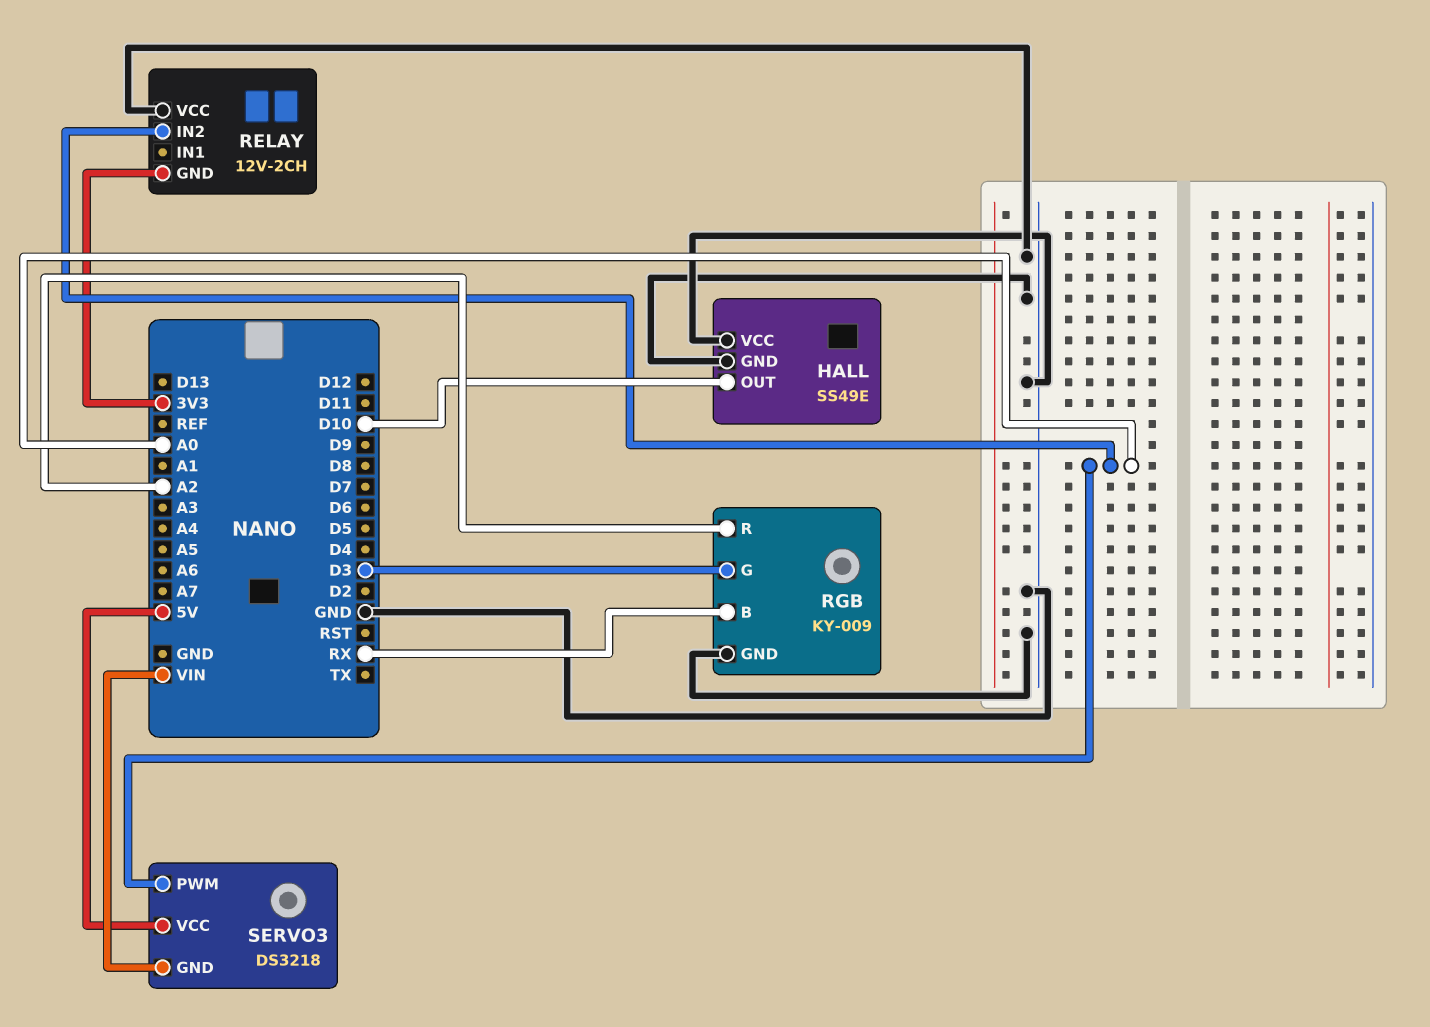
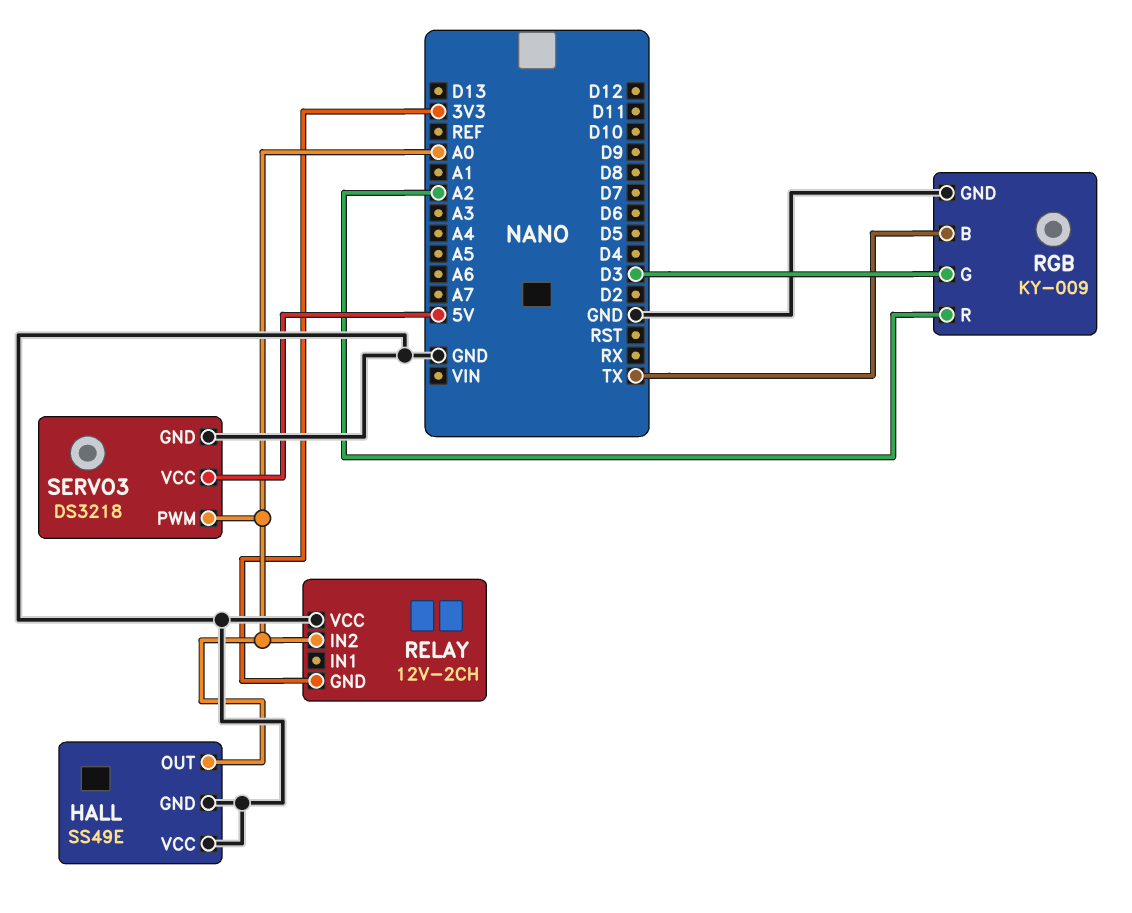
HALL pin OUT: D10 -> A0
RGB pin B: RX -> TX
SERVO3 pin GND: VIN -> GND

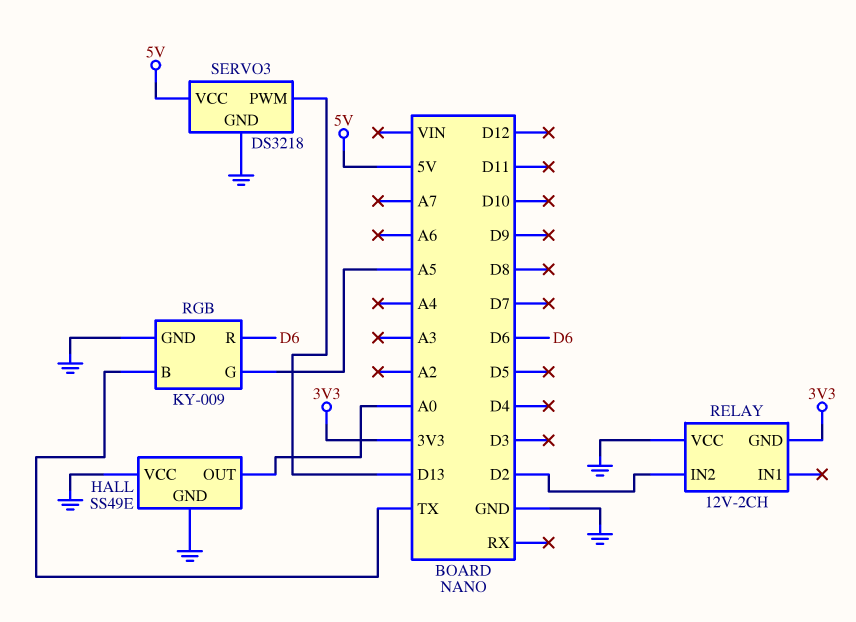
RELAY pin IN2: A0 -> D2
RGB pin G: D3 -> A5
RGB pin R: A2 -> D6
SERVO3 pin PWM: A0 -> D13

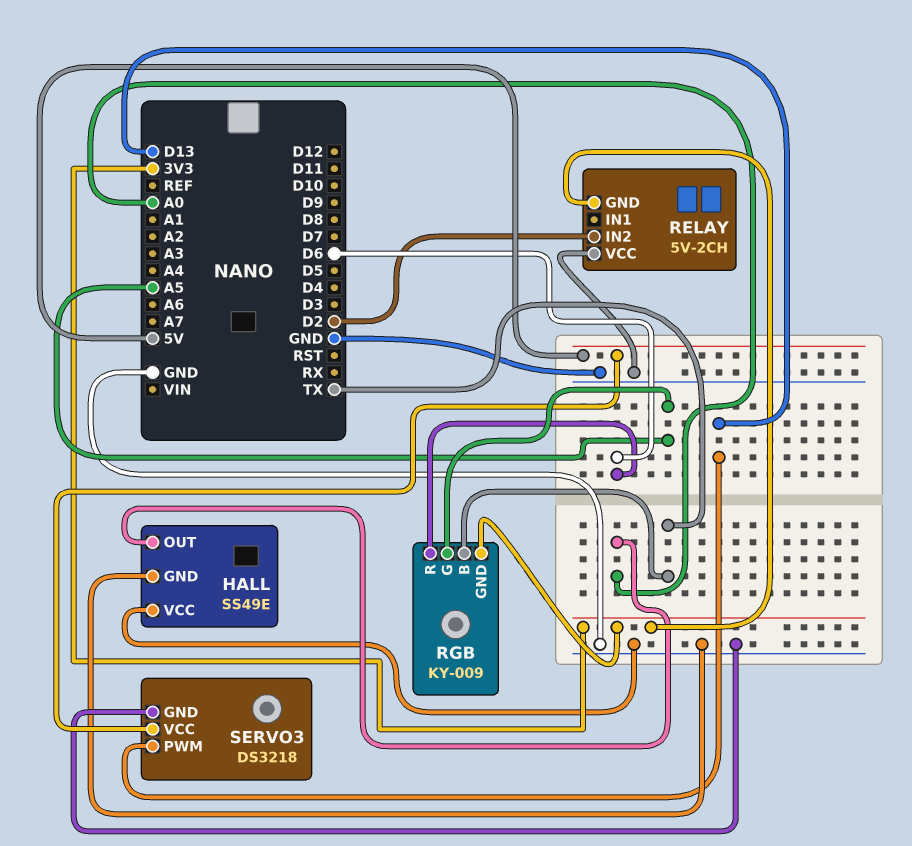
RELAY: 12V-2CH -> 5V-2CH
RGB pin GND: GND -> 3V3

